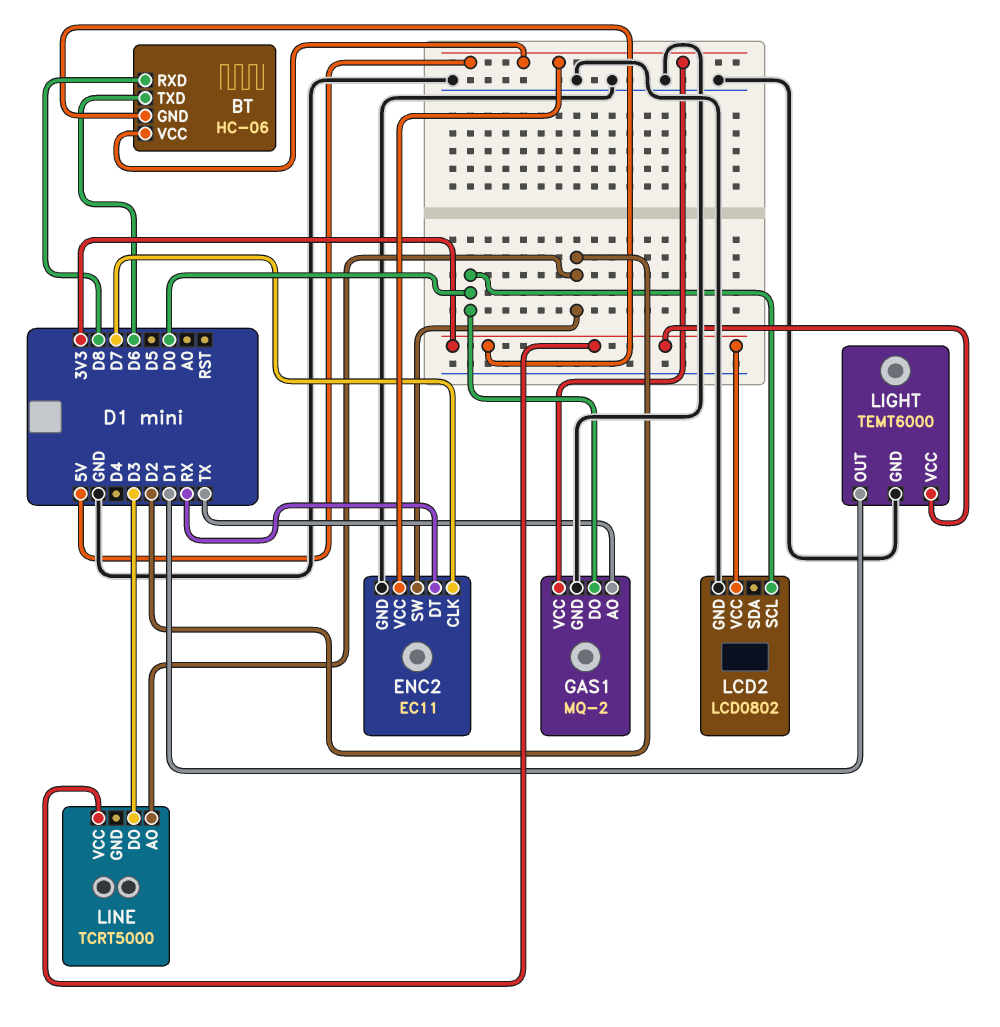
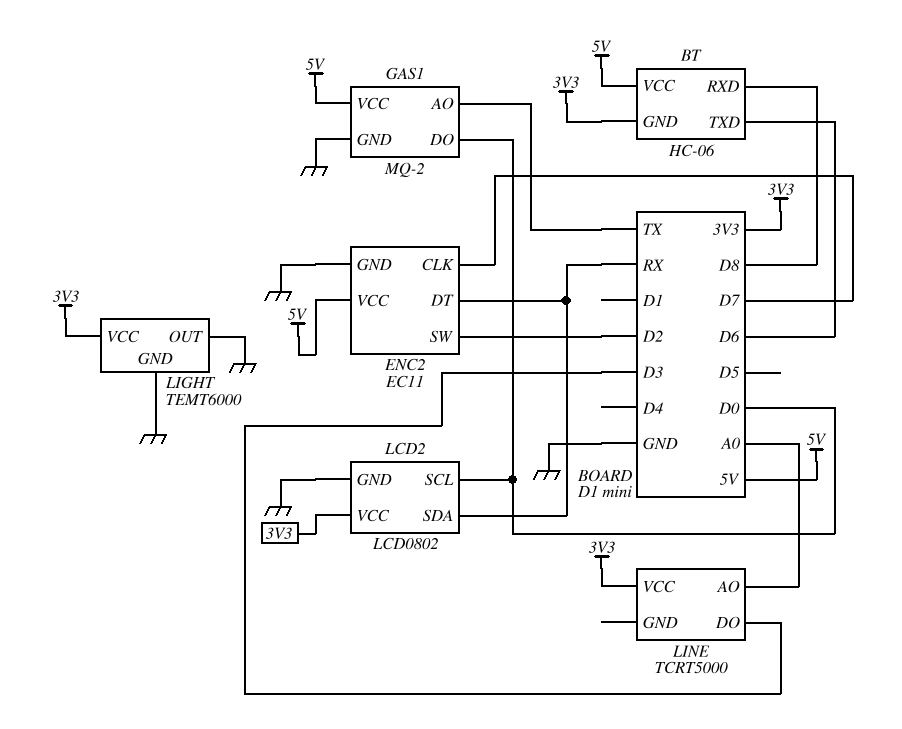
LCD2 pin SDA: none -> RX
LIGHT pin OUT: D1 -> GND
LINE pin AO: D2 -> A0

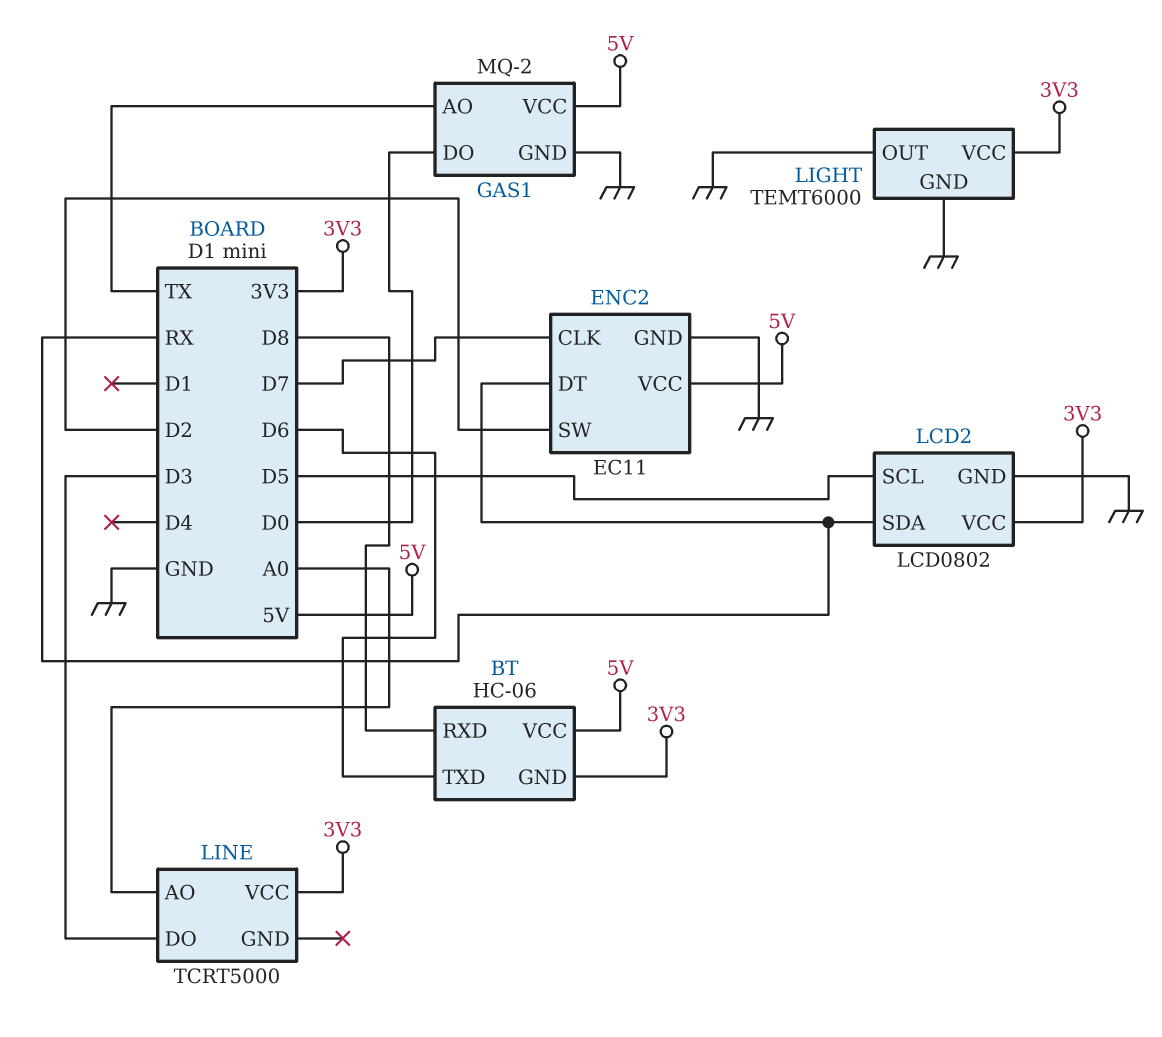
LCD2 pin SCL: D0 -> D5

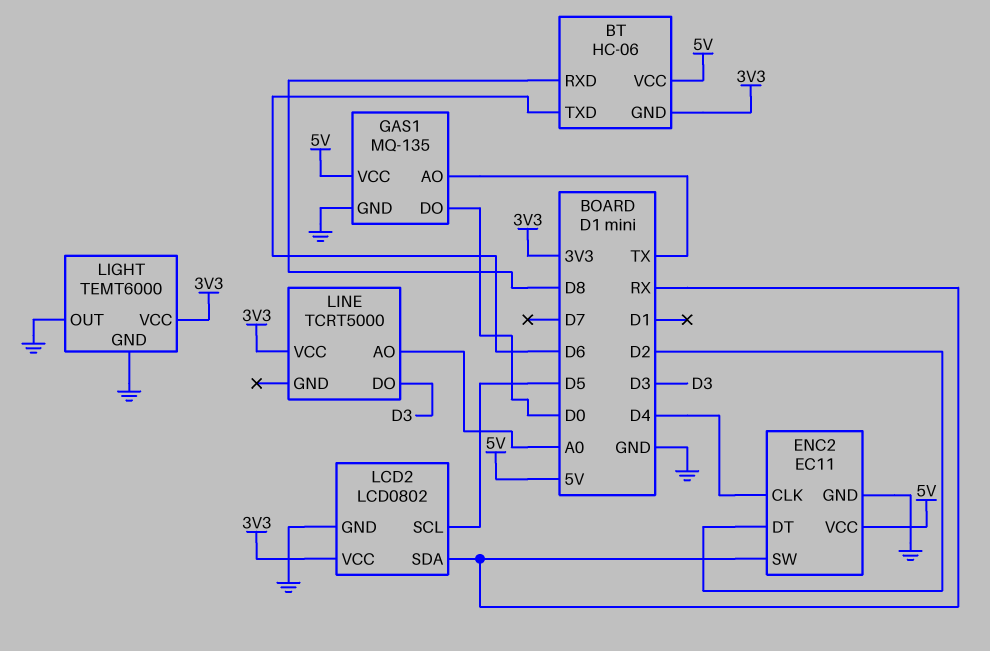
ENC2 pin CLK: D7 -> D4
ENC2 pin DT: RX -> D2
ENC2 pin SW: D2 -> RX
GAS1: MQ-2 -> MQ-135

